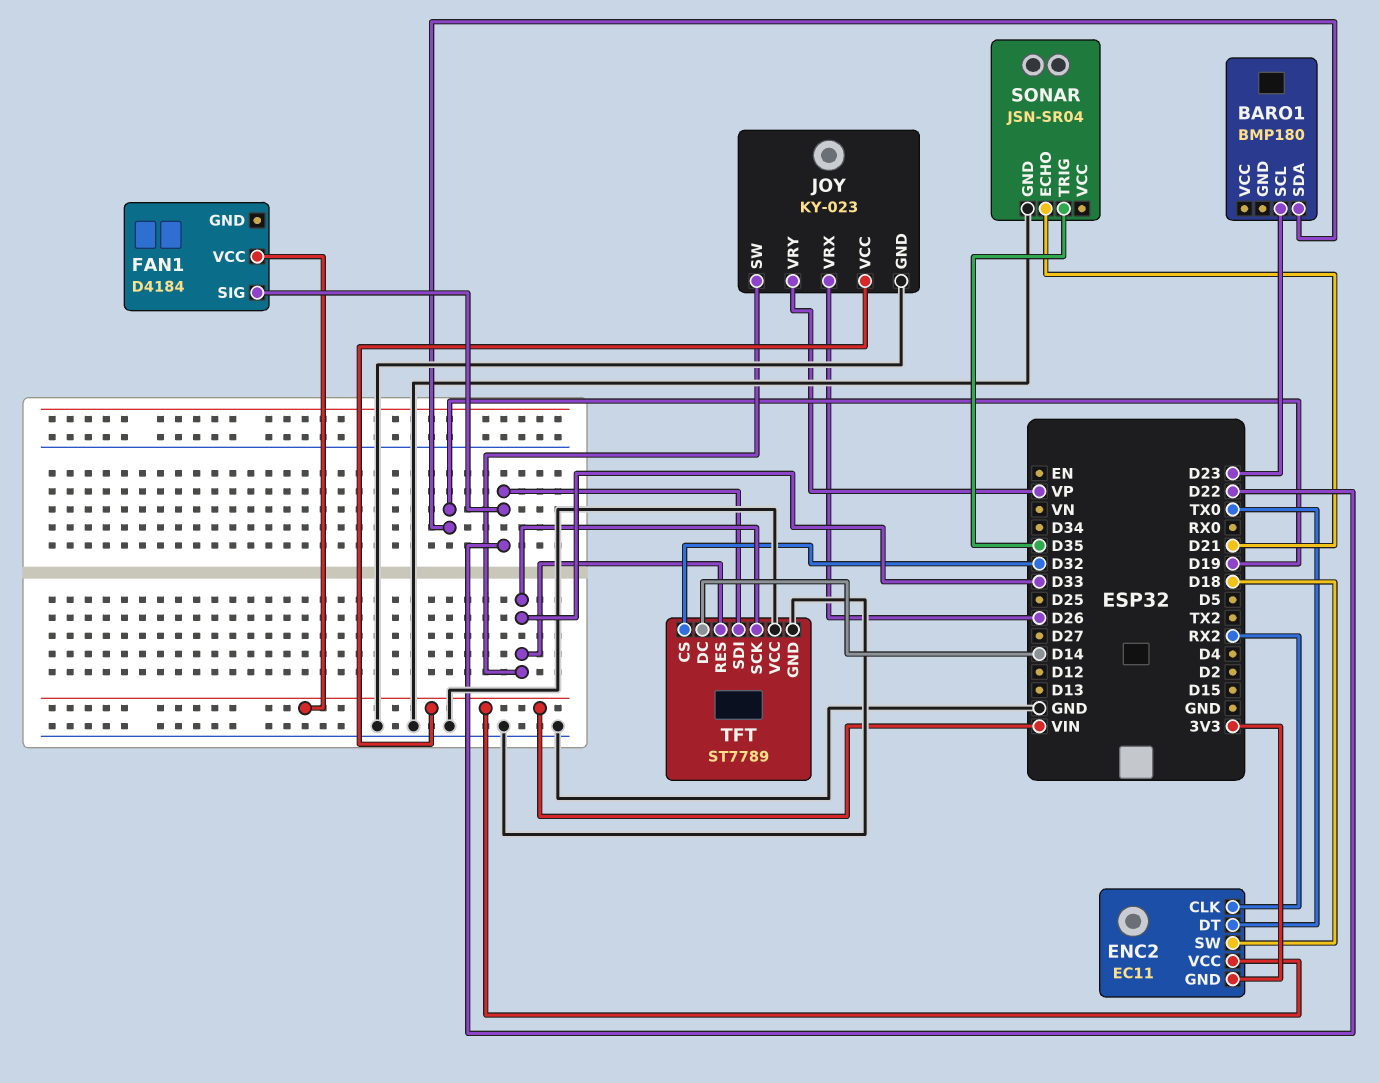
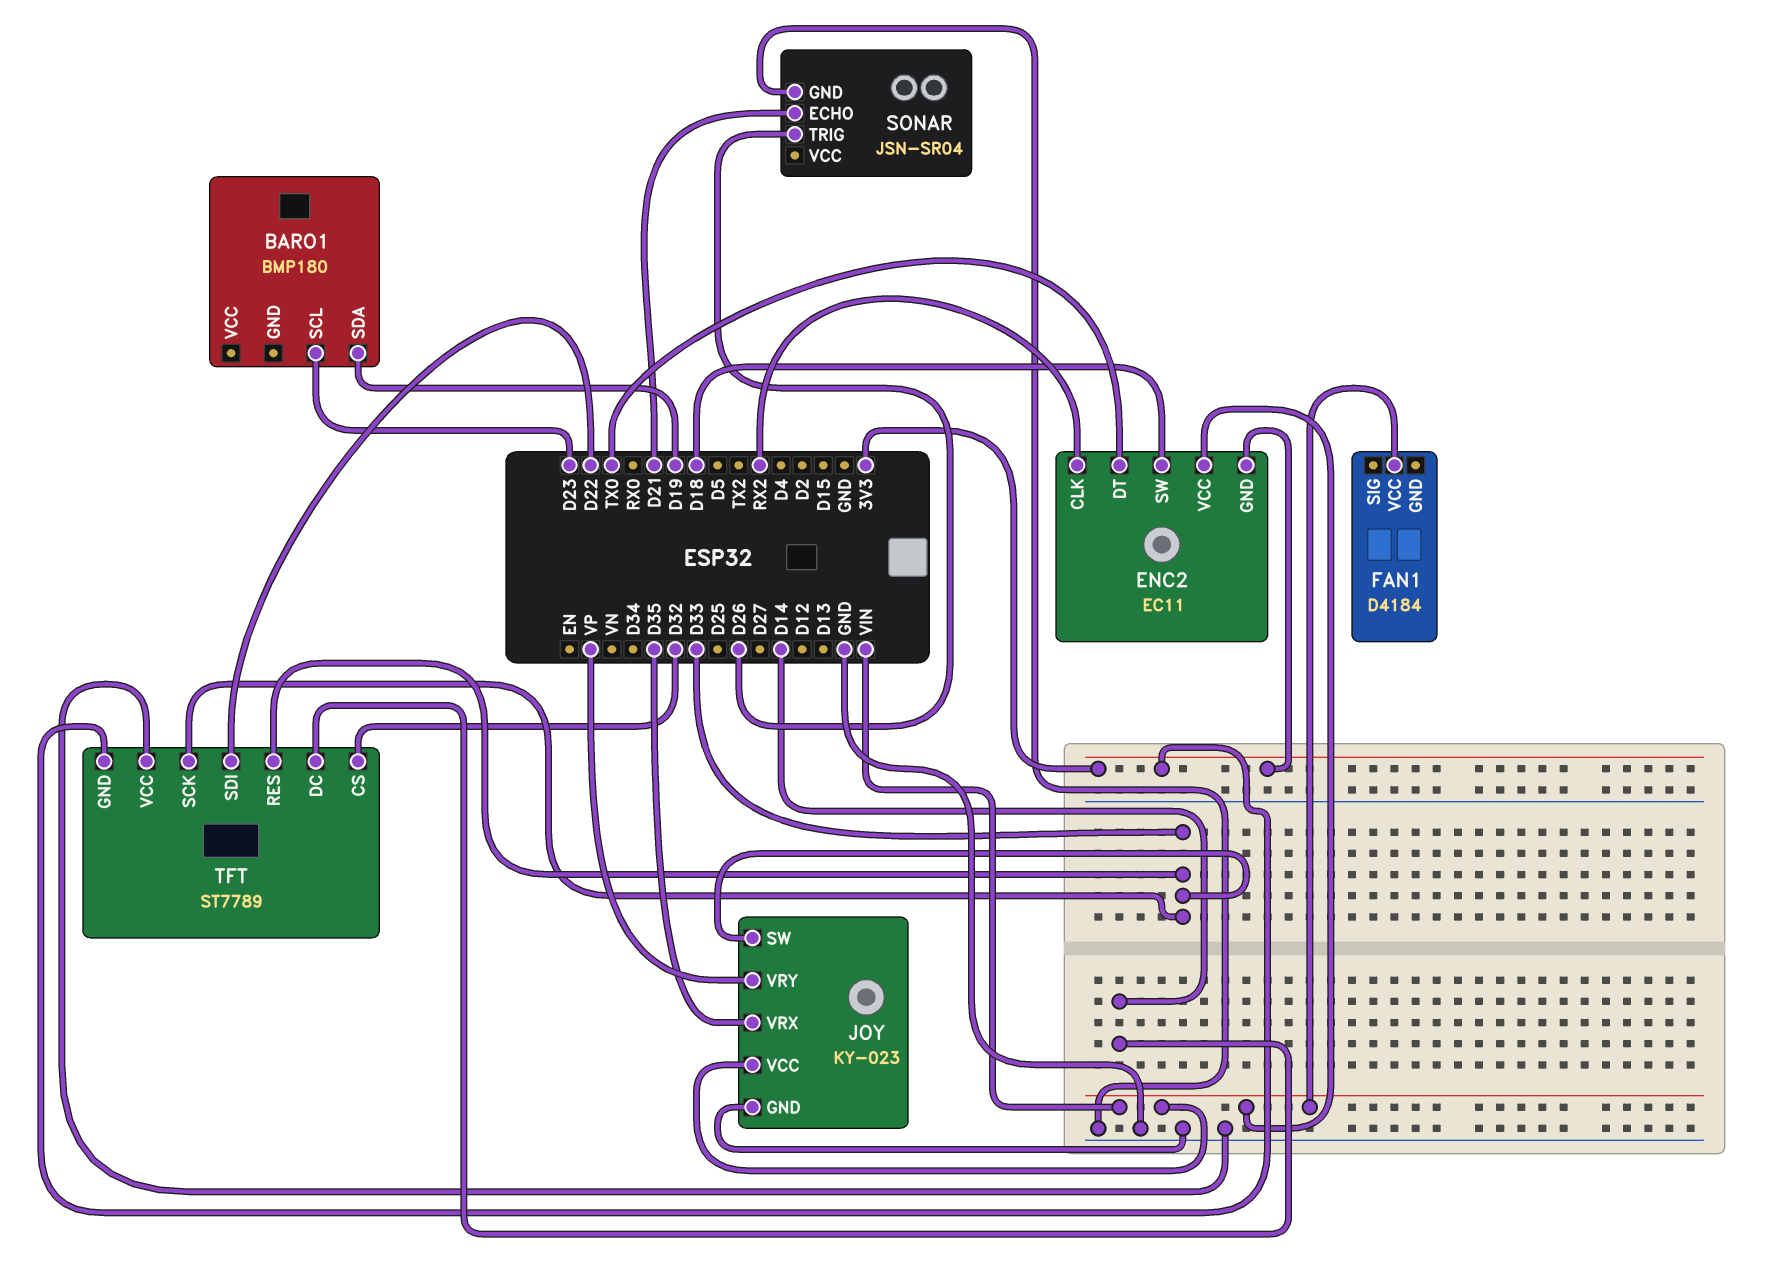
FAN1 pin SIG: D22 -> none
JOY pin VRX: D26 -> D35
SONAR pin TRIG: D35 -> D26
TFT pin GND: GND -> 3V3

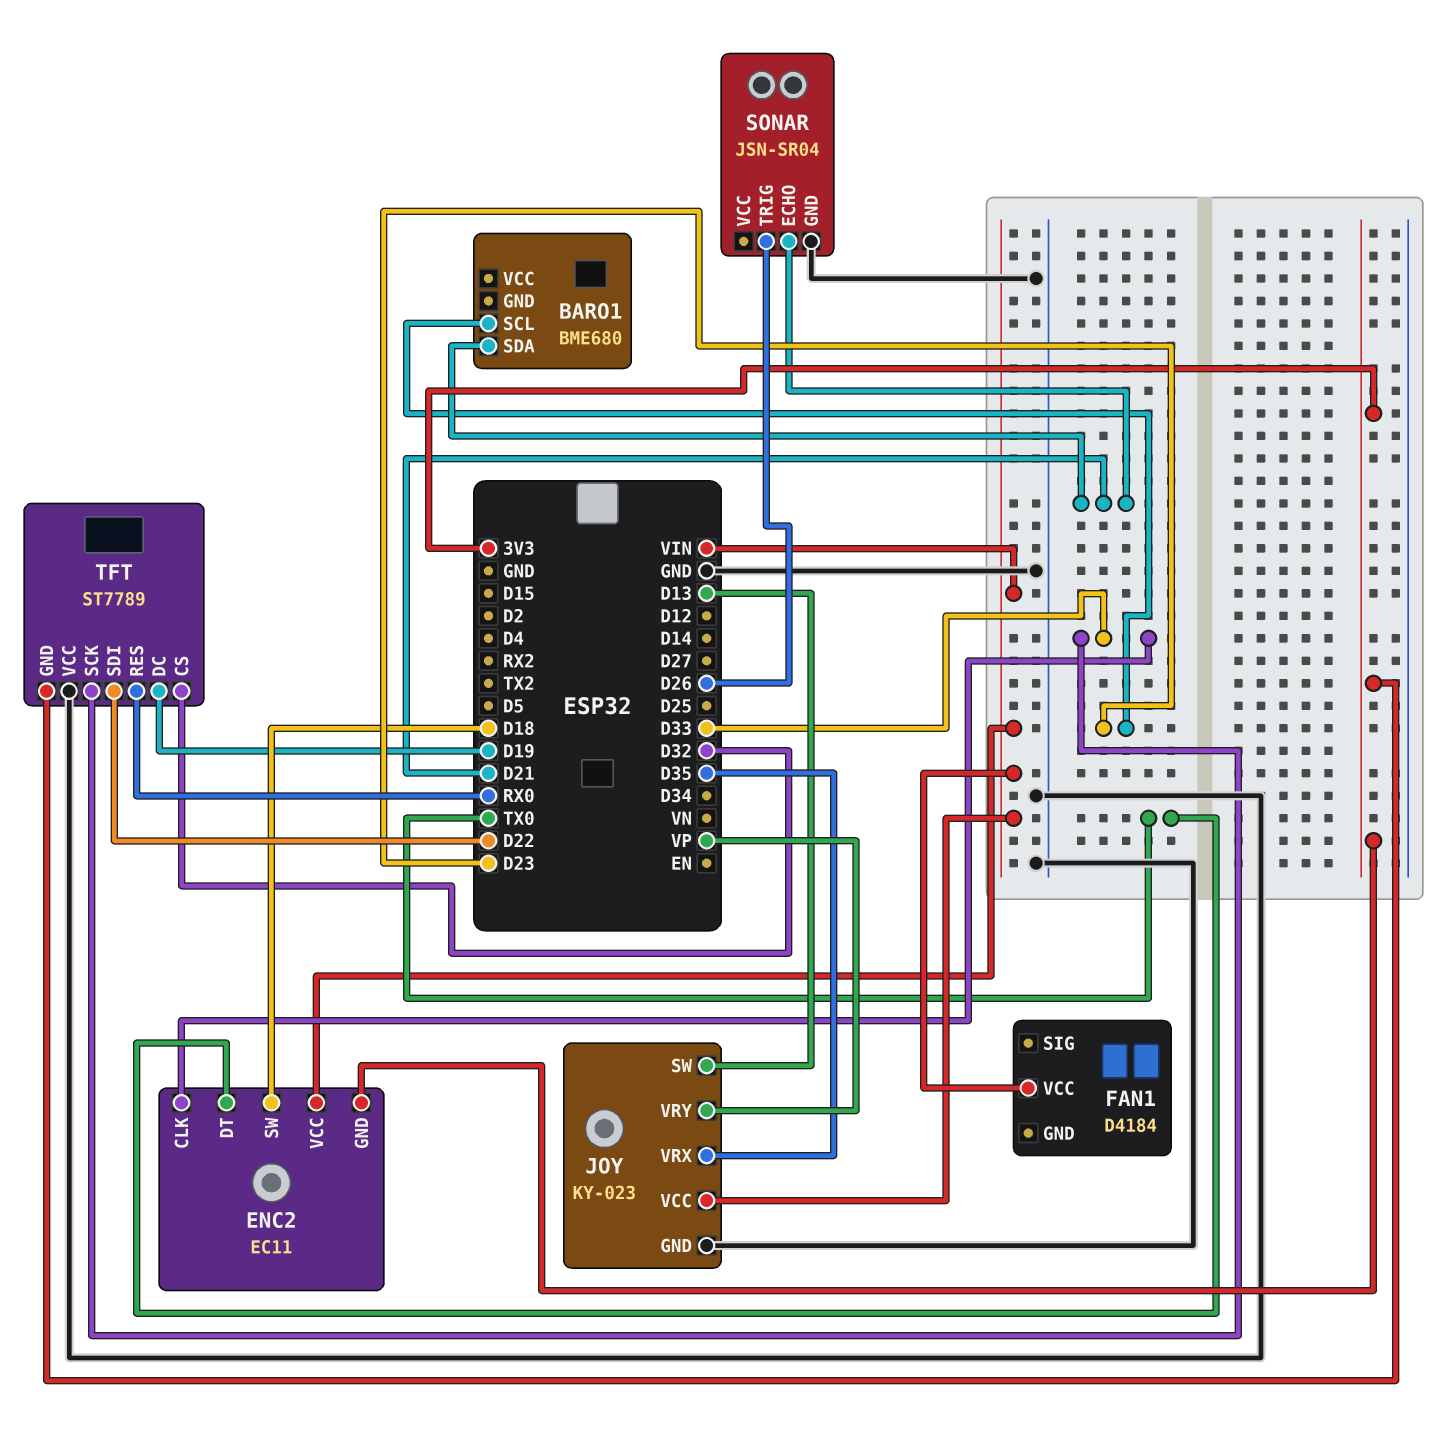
BARO1: BMP180 -> BME680
BARO1 pin SDA: D19 -> D21
ENC2 pin CLK: RX2 -> D33
JOY pin SW: D33 -> D13
TFT pin DC: D14 -> D19
TFT pin RES: D33 -> RX0

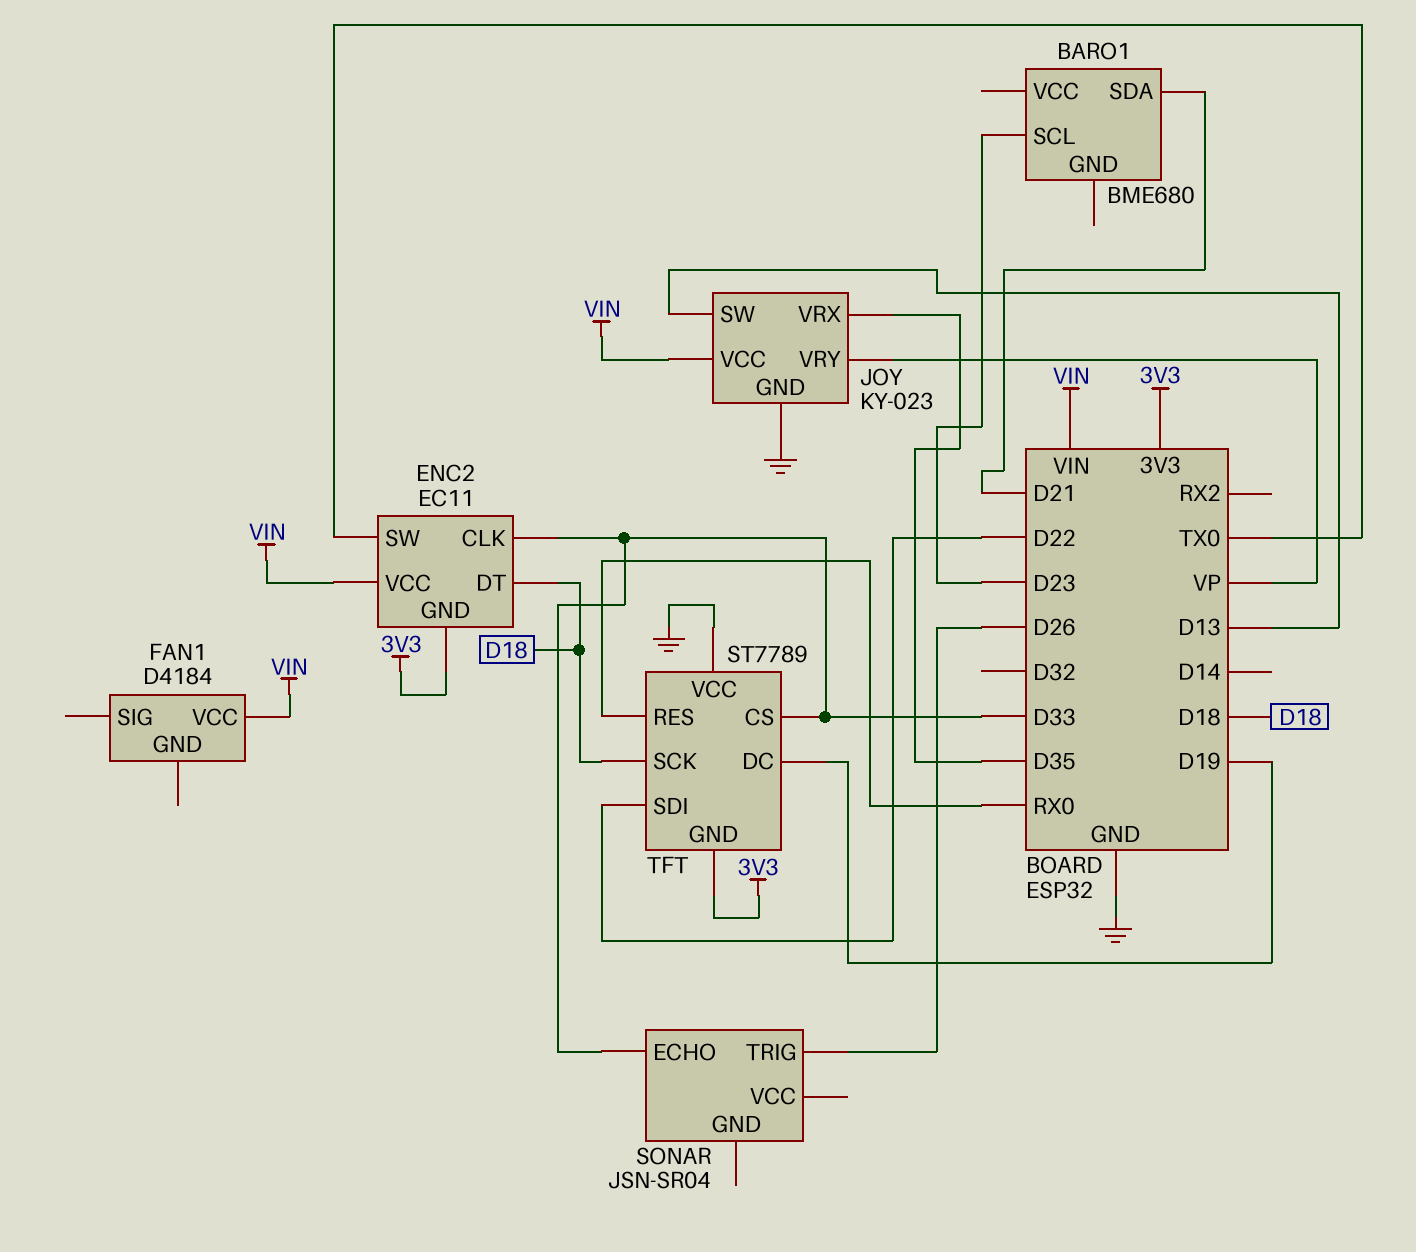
ENC2 pin DT: TX0 -> D18
ENC2 pin SW: D18 -> TX0
SONAR pin ECHO: D21 -> D33
SONAR pin GND: GND -> none
TFT pin CS: D32 -> D33
TFT pin SCK: D33 -> D18

